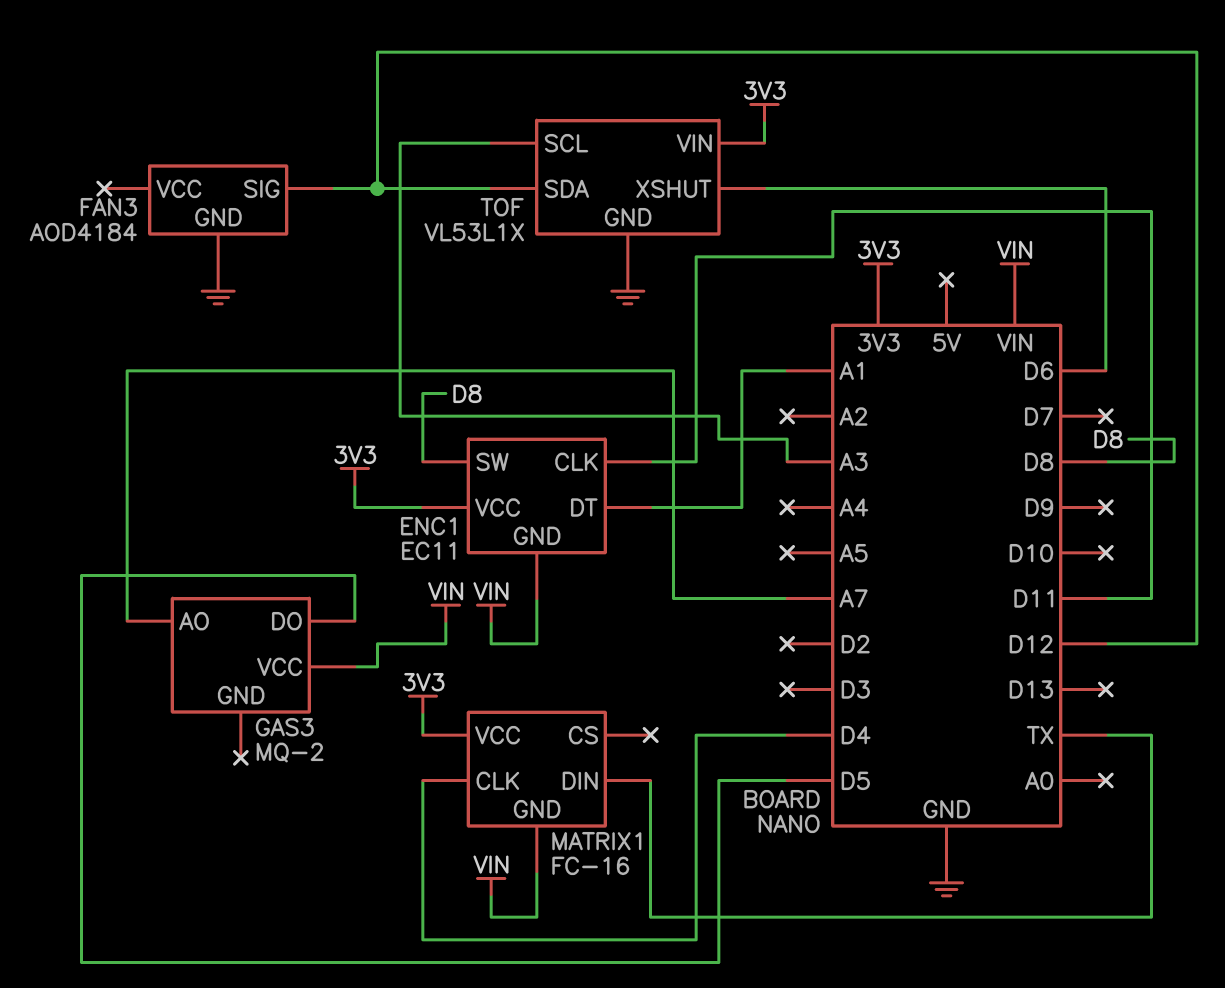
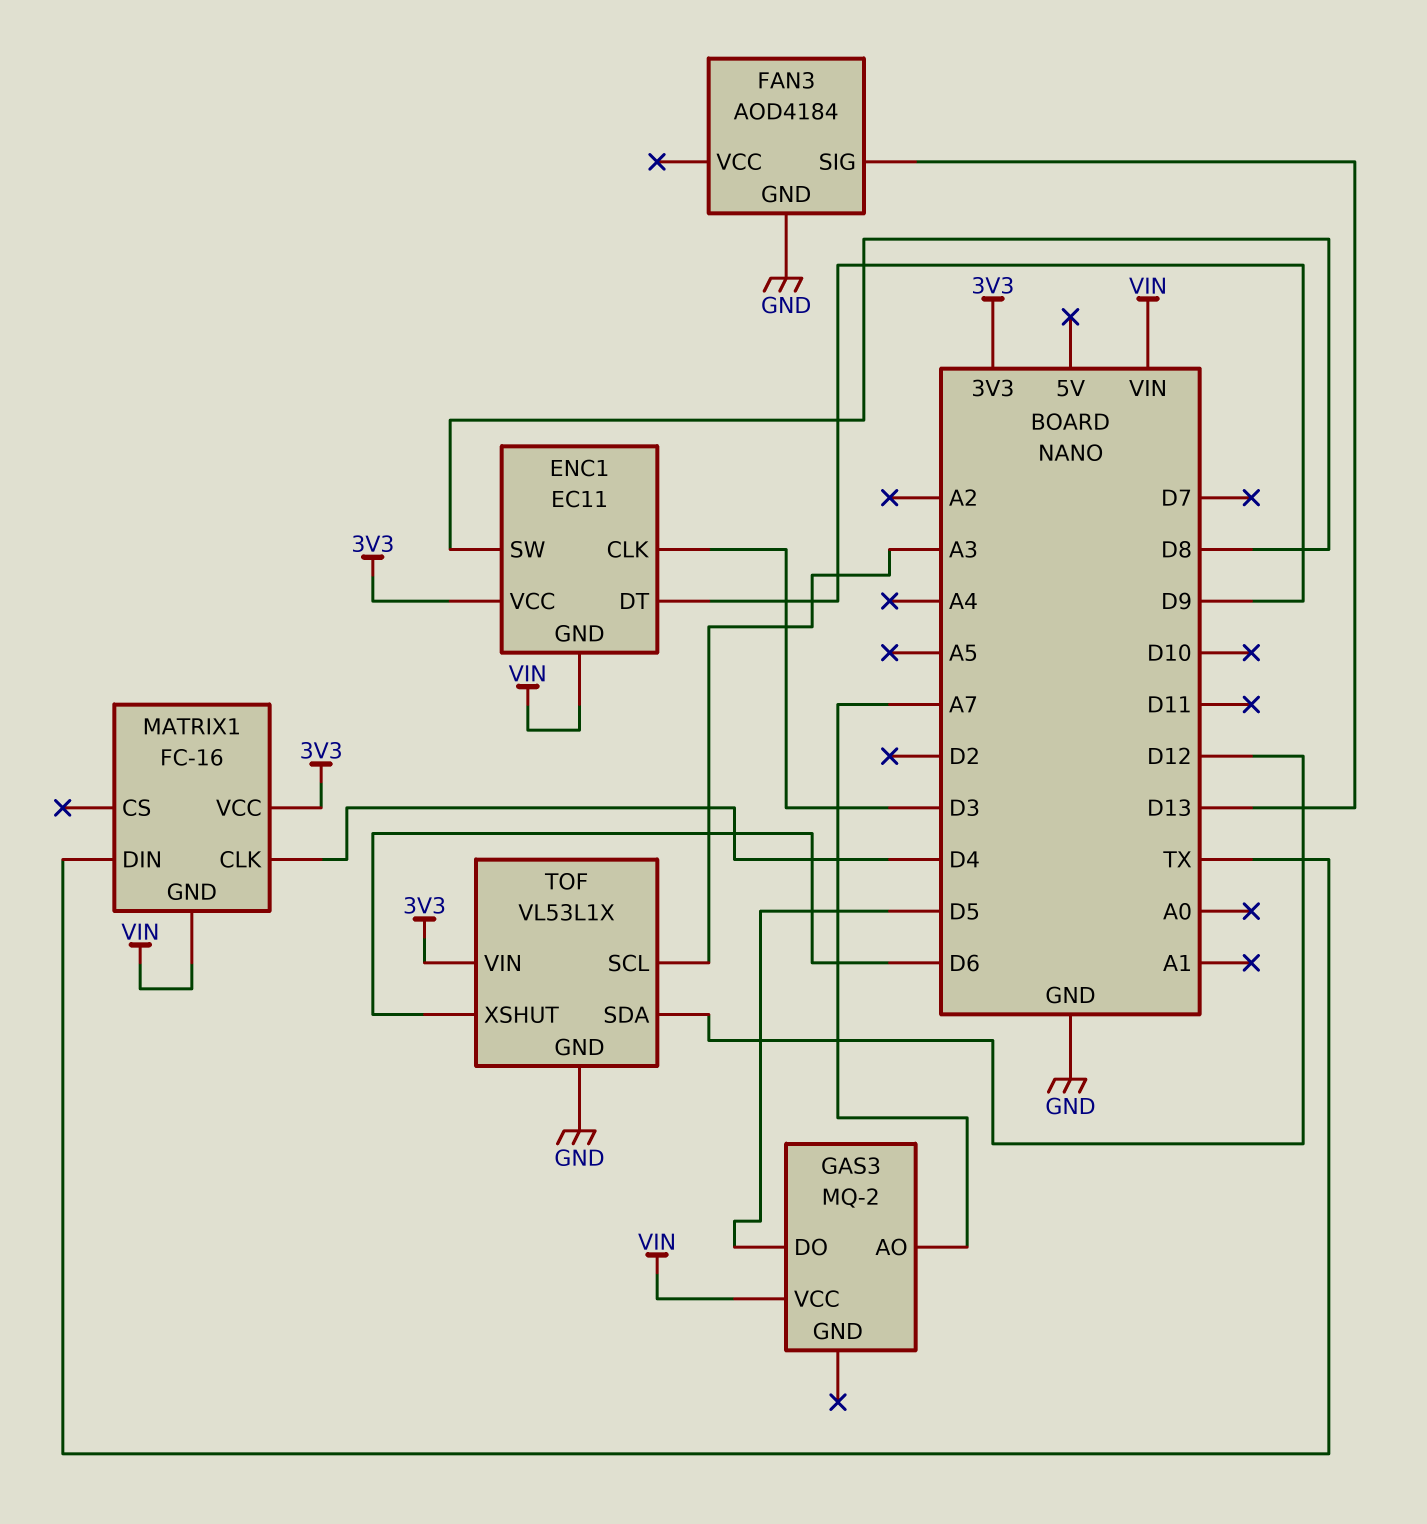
ENC1 pin CLK: D11 -> D3
ENC1 pin DT: A1 -> D9
FAN3 pin SIG: D12 -> D13

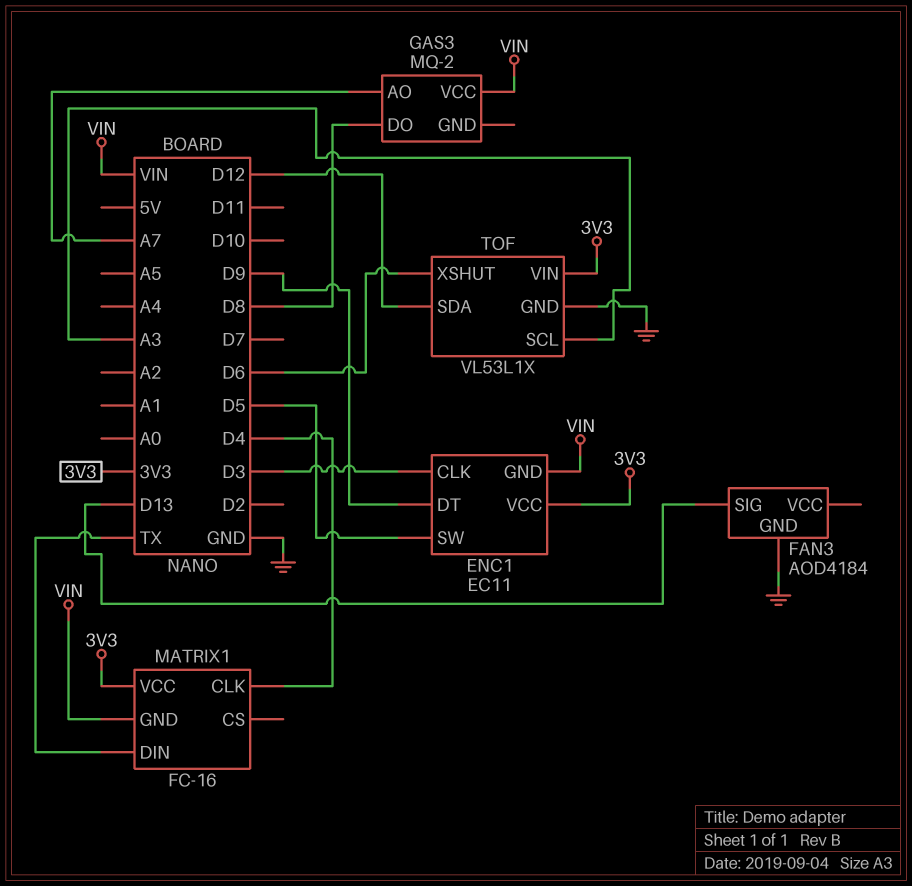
ENC1 pin SW: D8 -> D5
GAS3 pin DO: D5 -> D8

